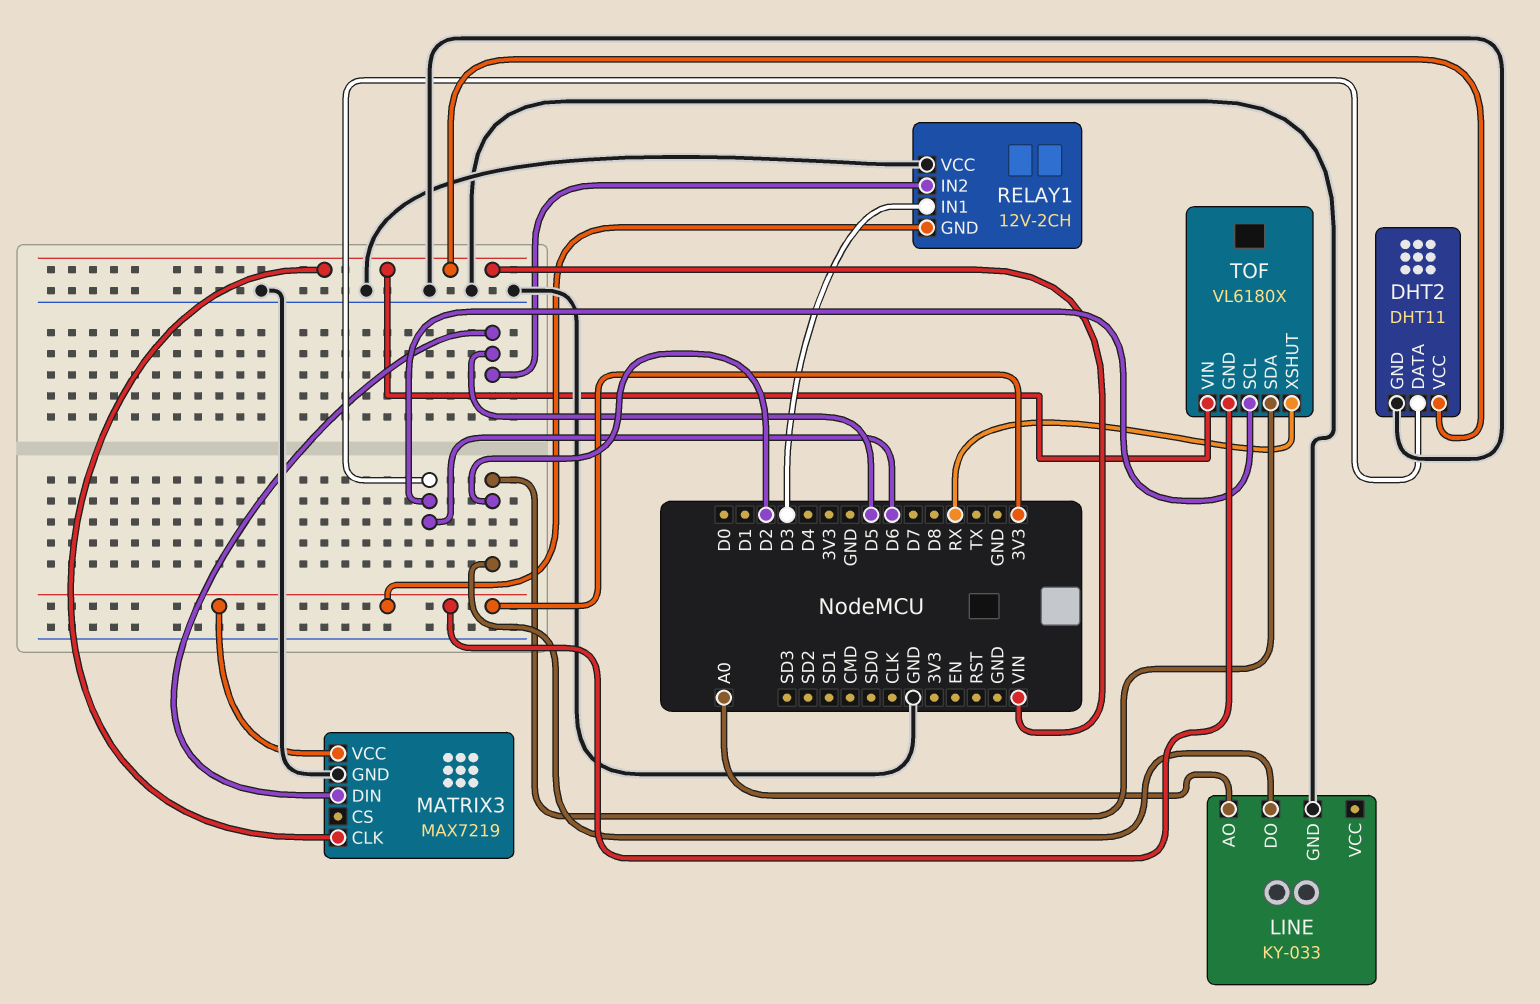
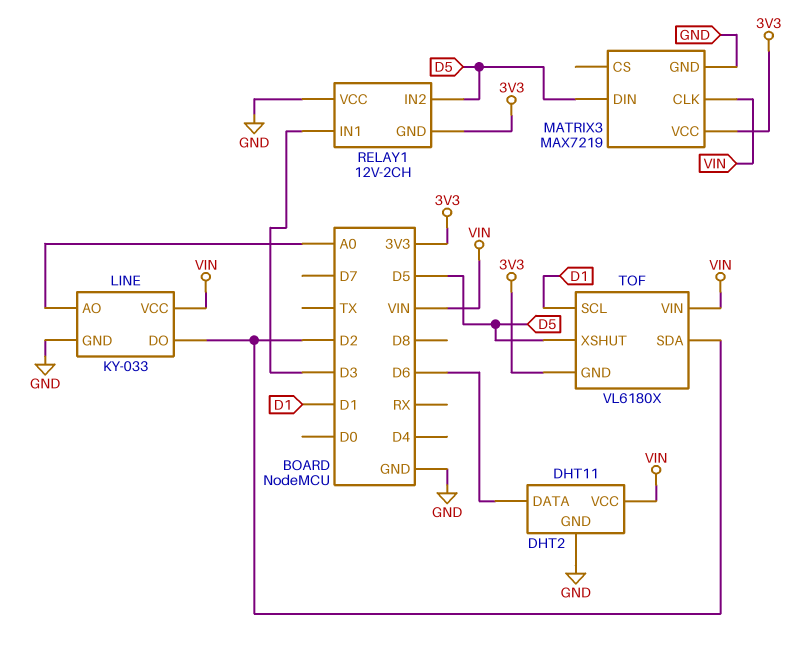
LINE pin VCC: none -> VIN
TOF pin SCL: D6 -> D1
TOF pin XSHUT: RX -> D5

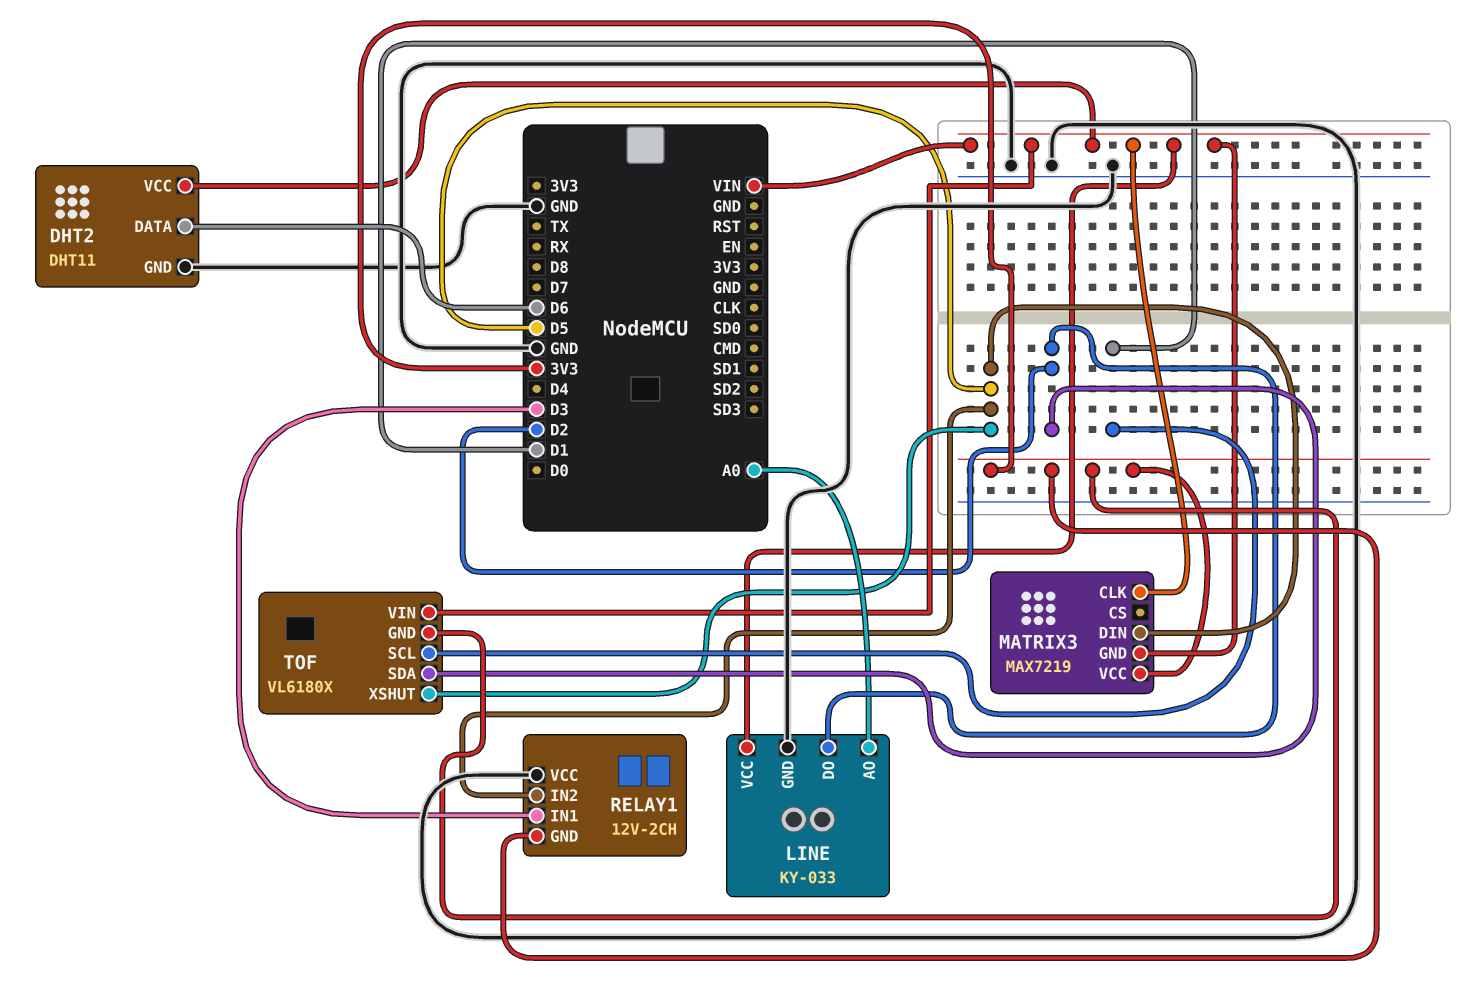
MATRIX3 pin GND: GND -> VIN

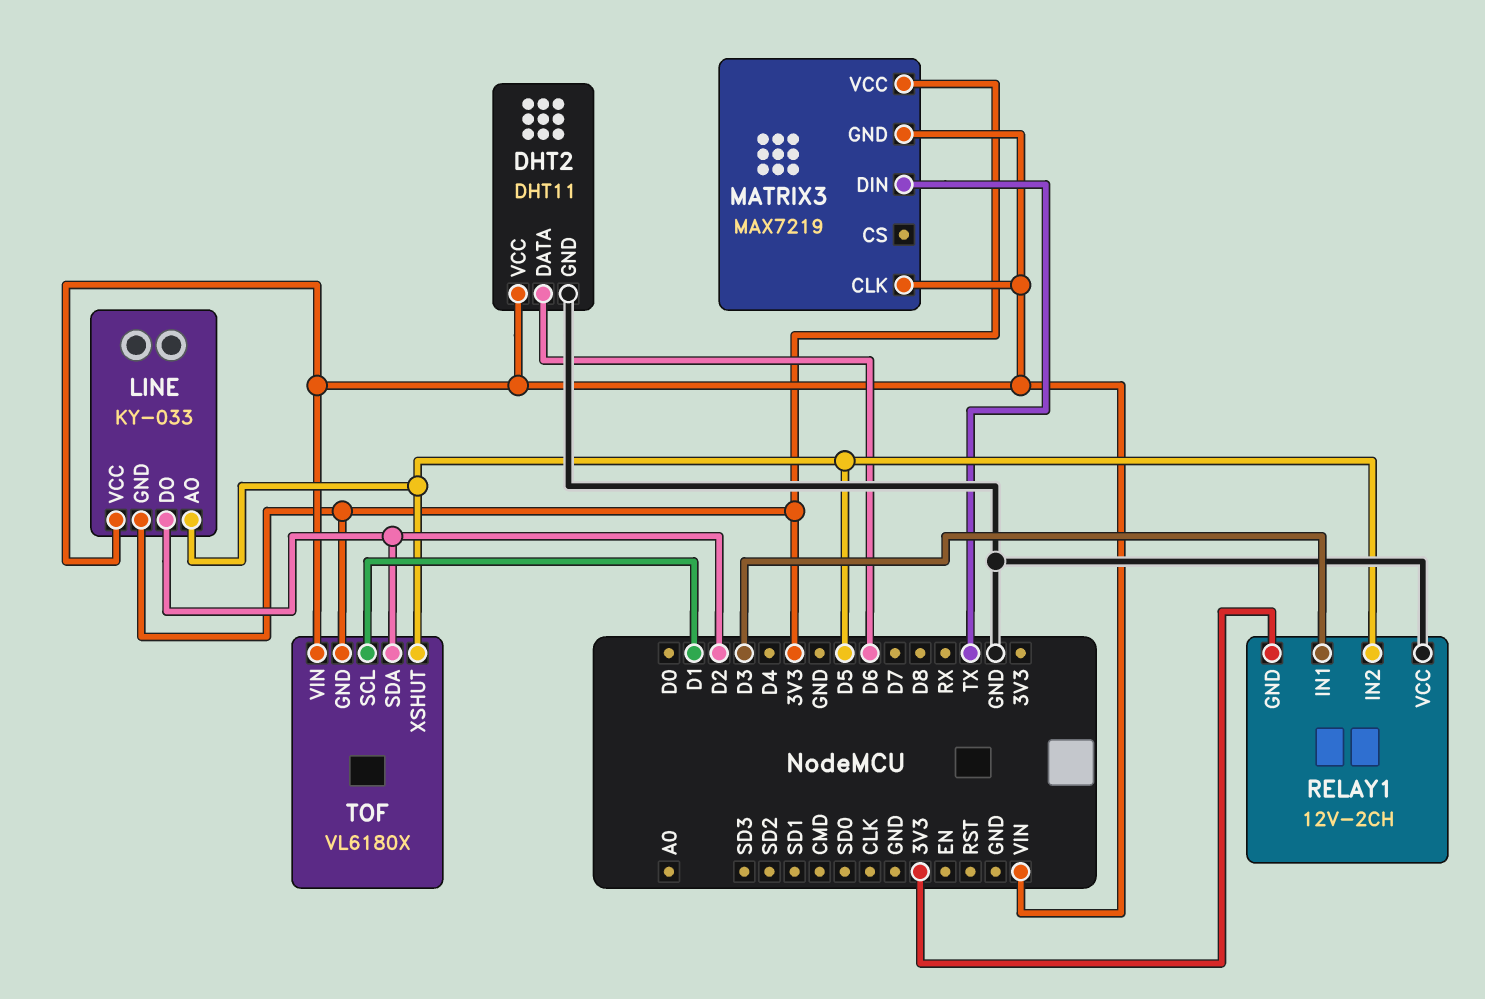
LINE pin AO: A0 -> D5
LINE pin GND: GND -> 3V3
MATRIX3 pin DIN: D5 -> TX

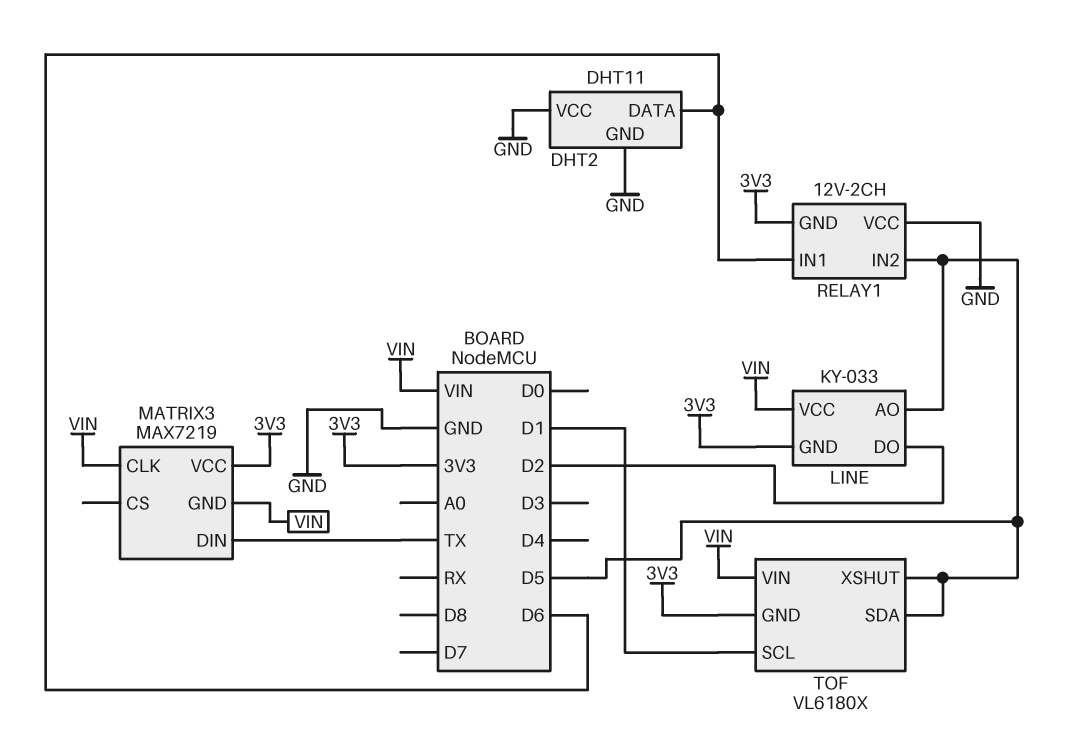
DHT2 pin VCC: VIN -> GND
RELAY1 pin IN1: D3 -> D6
TOF pin SDA: D2 -> D5

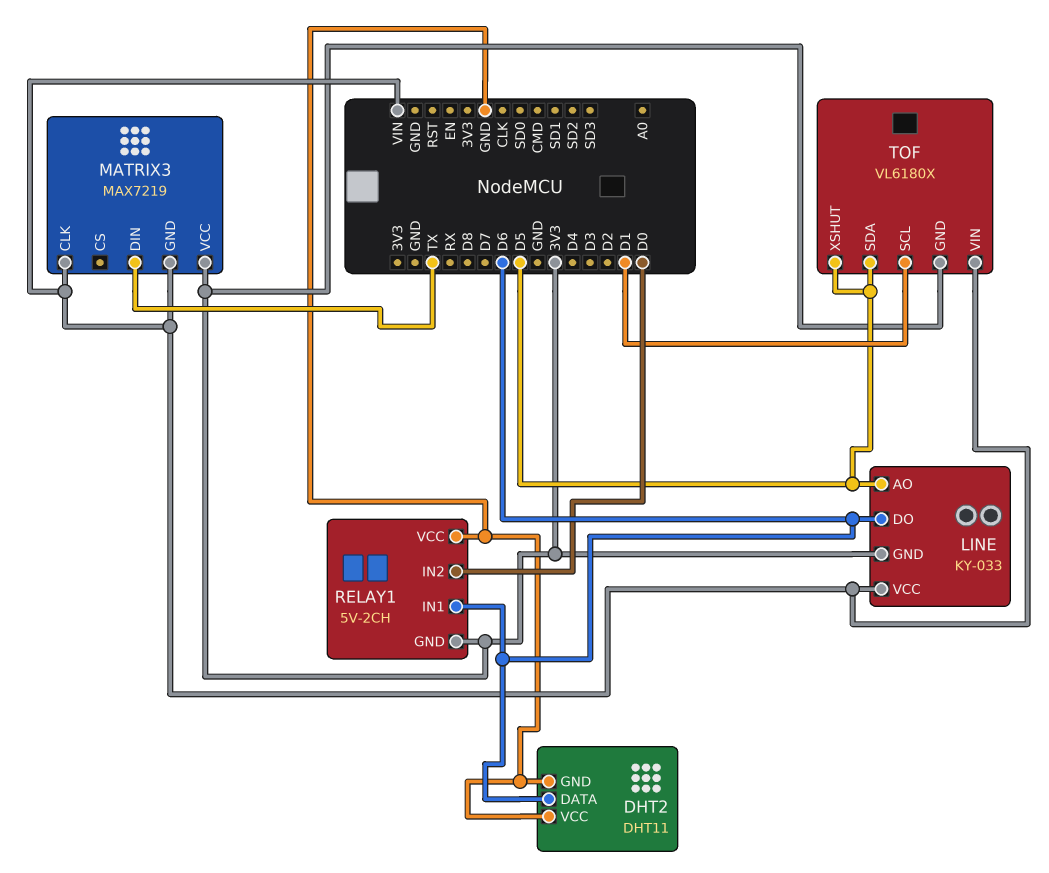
LINE pin DO: D2 -> D6
RELAY1: 12V-2CH -> 5V-2CH
RELAY1 pin IN2: D5 -> D0

